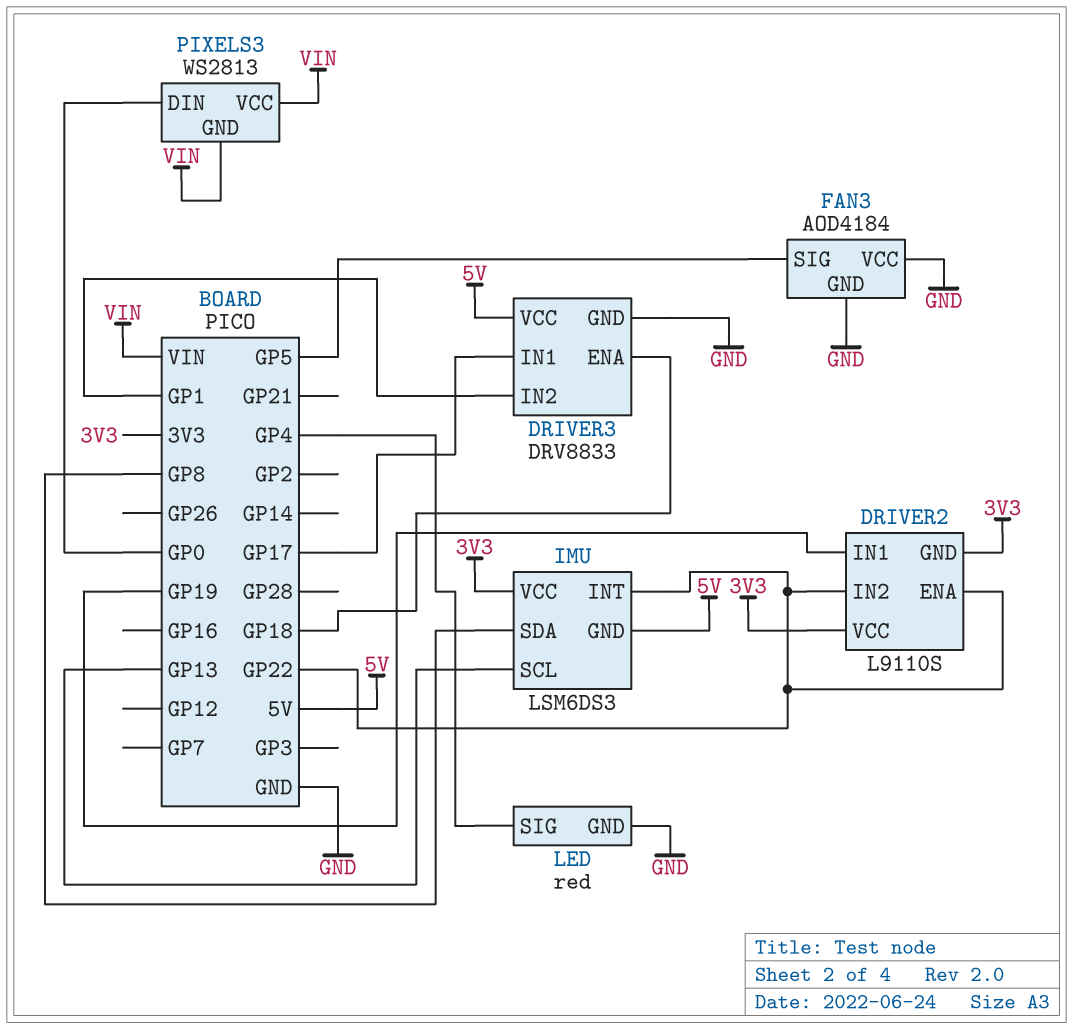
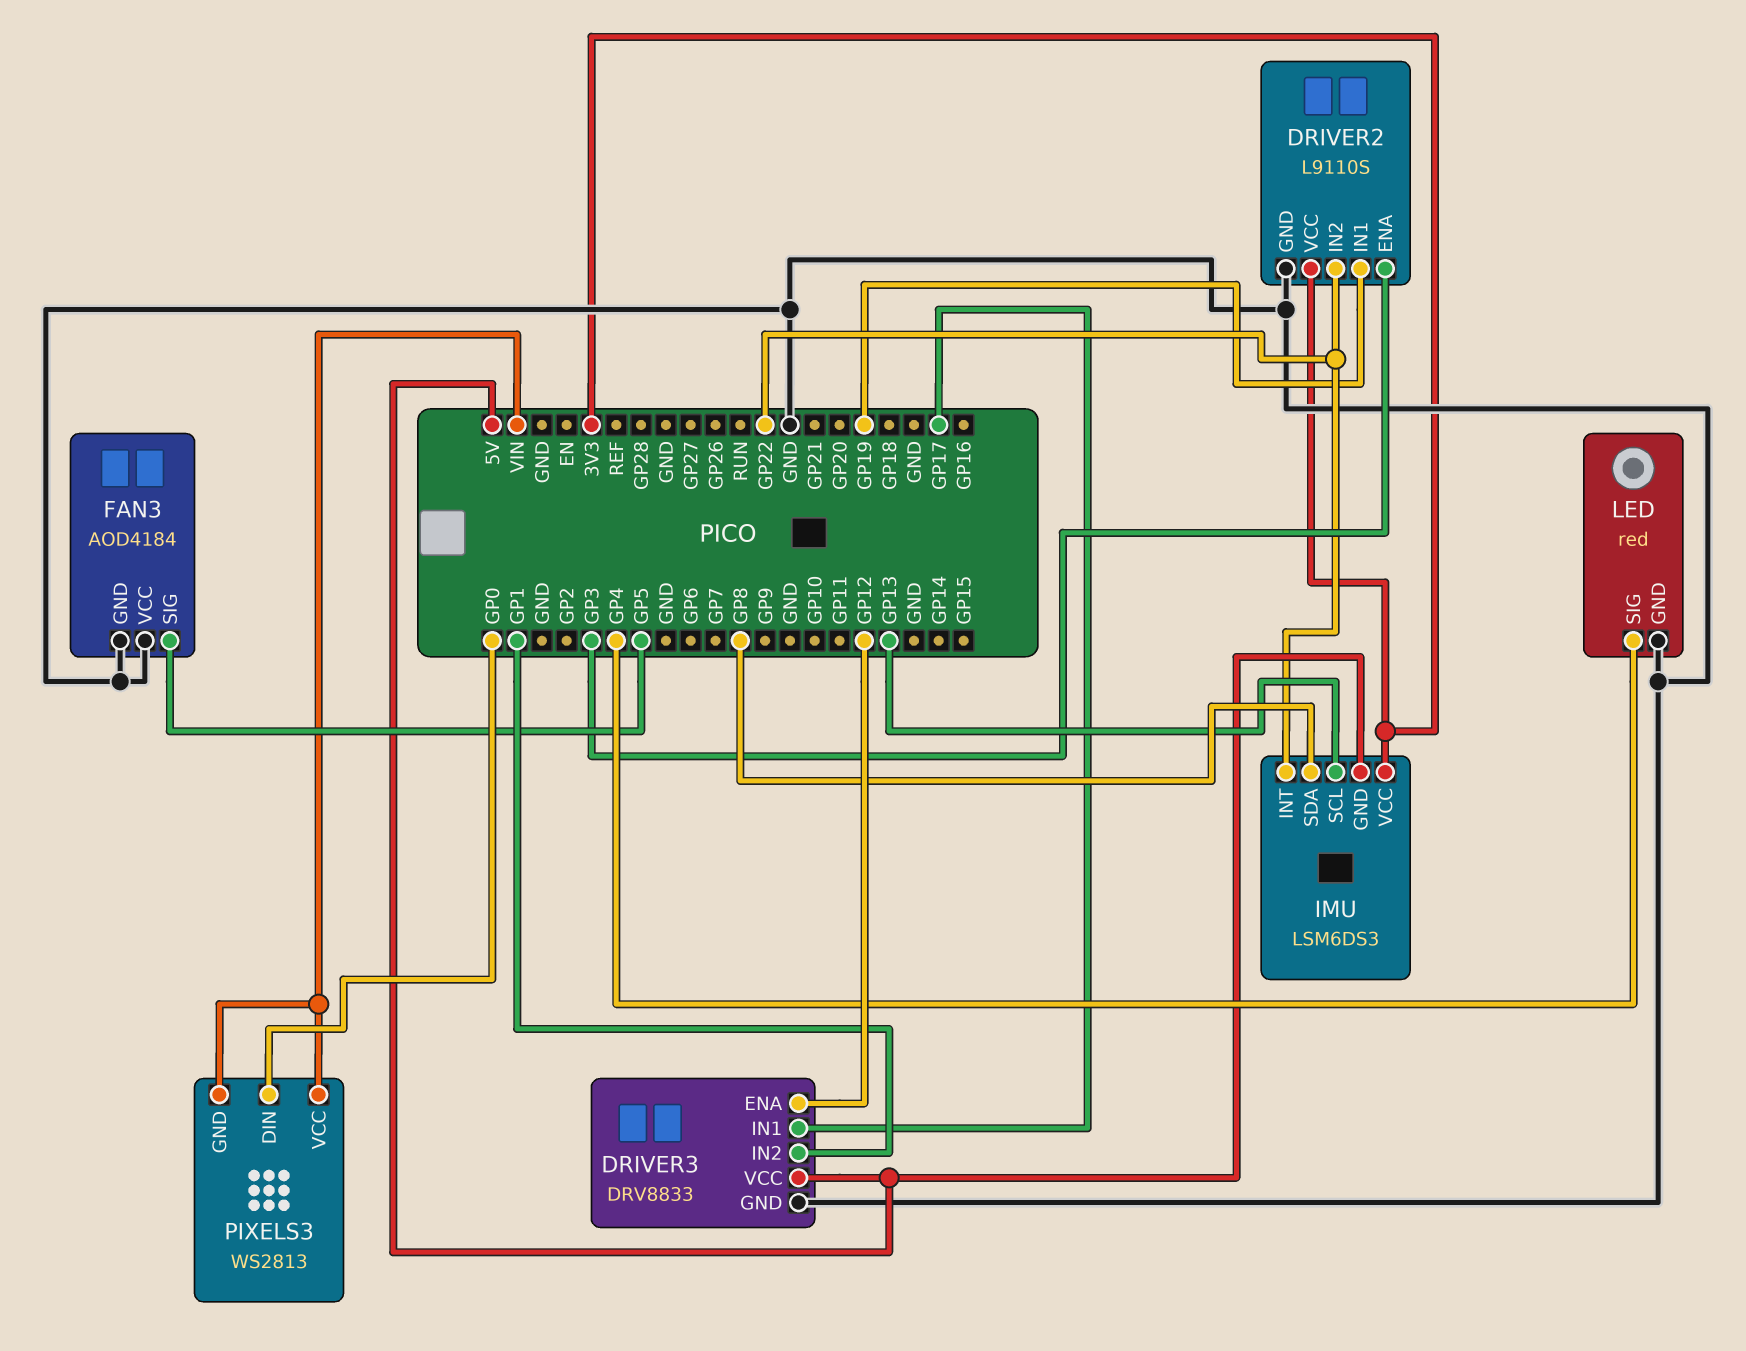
DRIVER2 pin ENA: GP22 -> GP3
DRIVER2 pin GND: 3V3 -> GND
DRIVER3 pin ENA: GP18 -> GP12

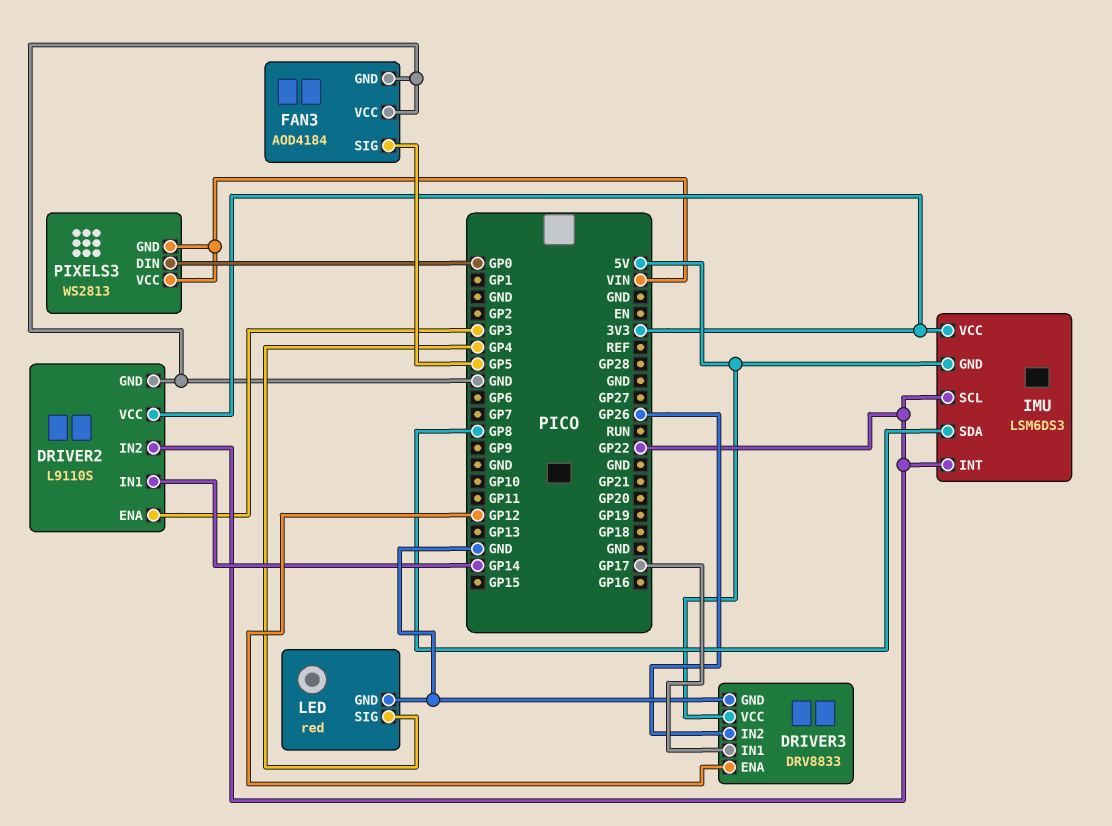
DRIVER2 pin IN1: GP19 -> GP14
DRIVER3 pin IN2: GP1 -> GP26
IMU pin SCL: GP13 -> GP22

